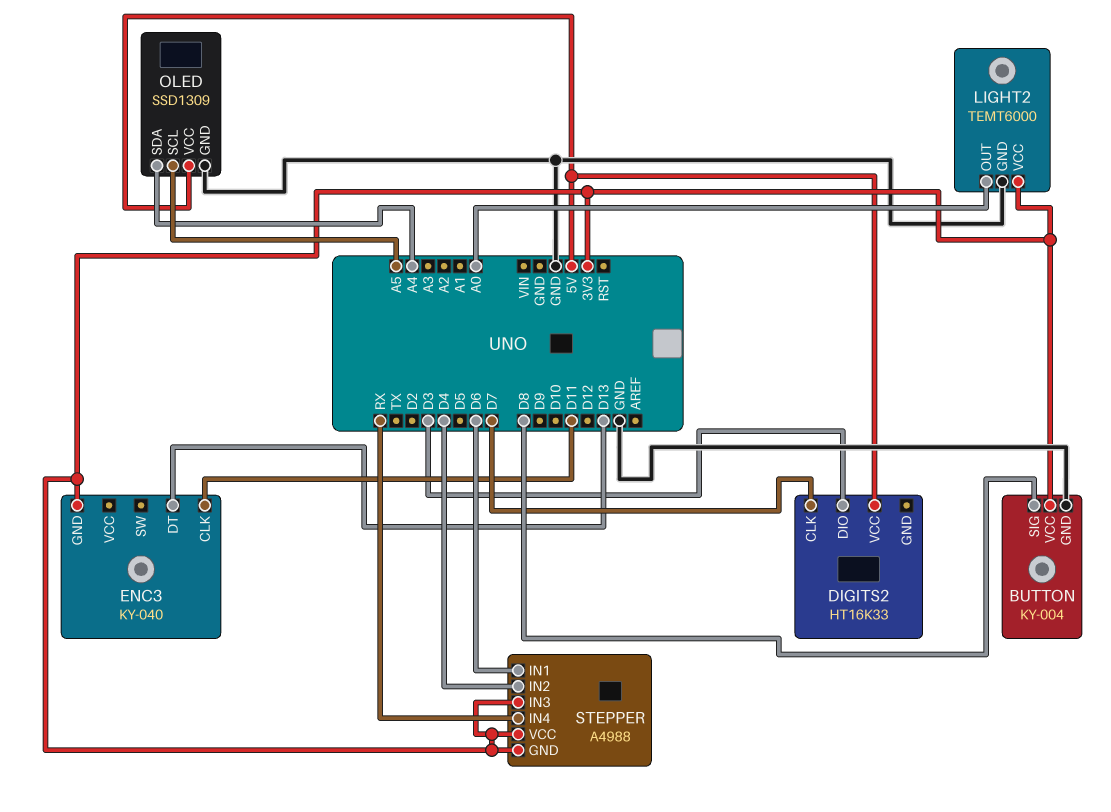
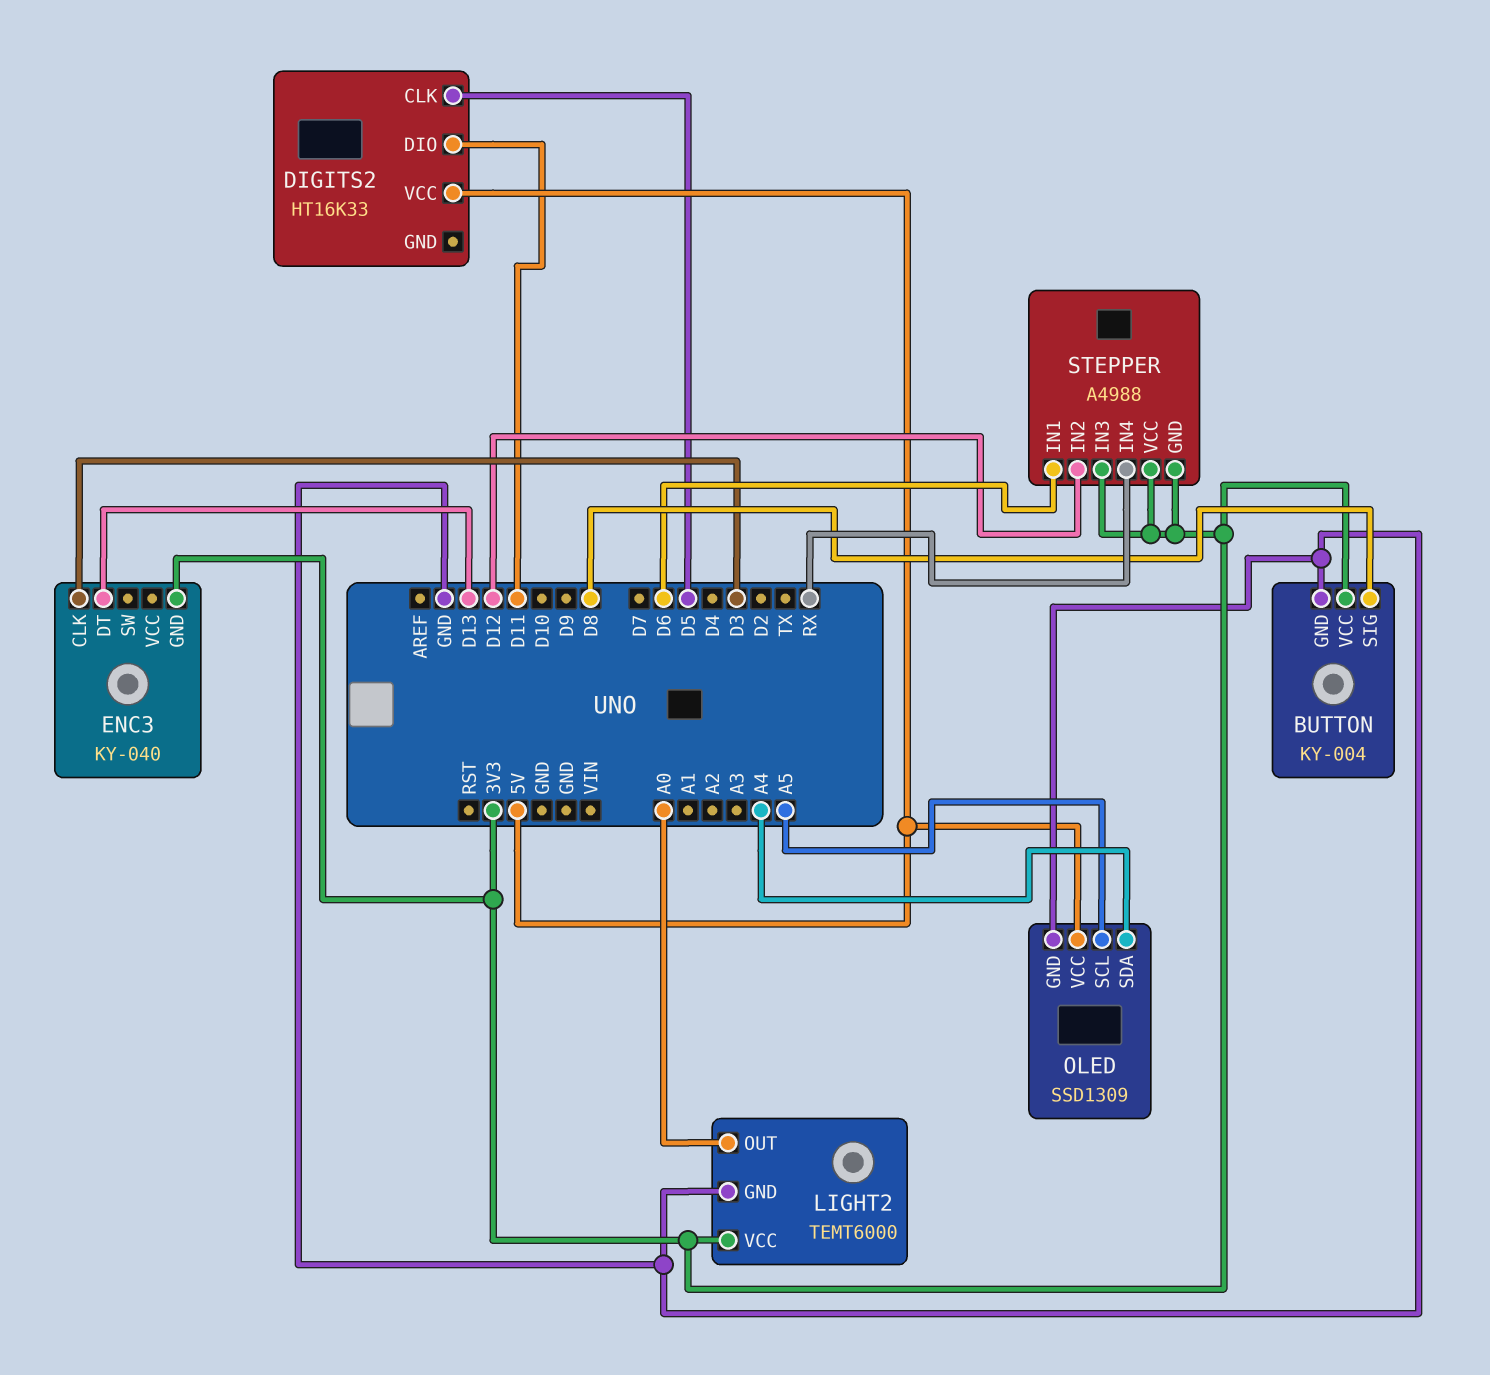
DIGITS2 pin CLK: D7 -> D5
DIGITS2 pin DIO: D3 -> D11
ENC3 pin CLK: D11 -> D3
STEPPER pin IN2: D4 -> D12

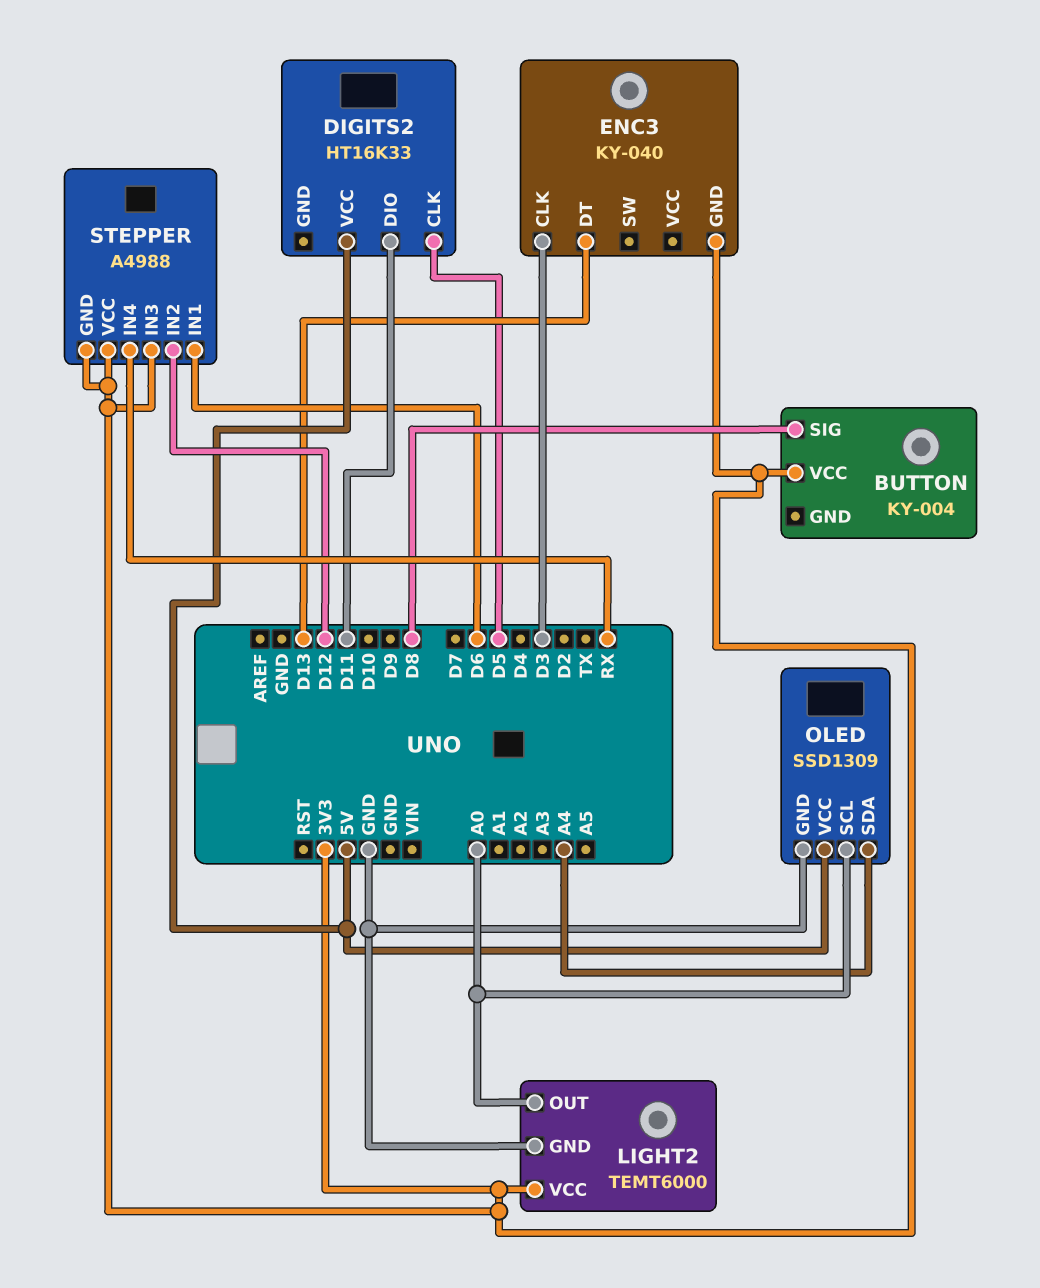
BUTTON pin GND: GND -> none
OLED pin SCL: A5 -> A0

